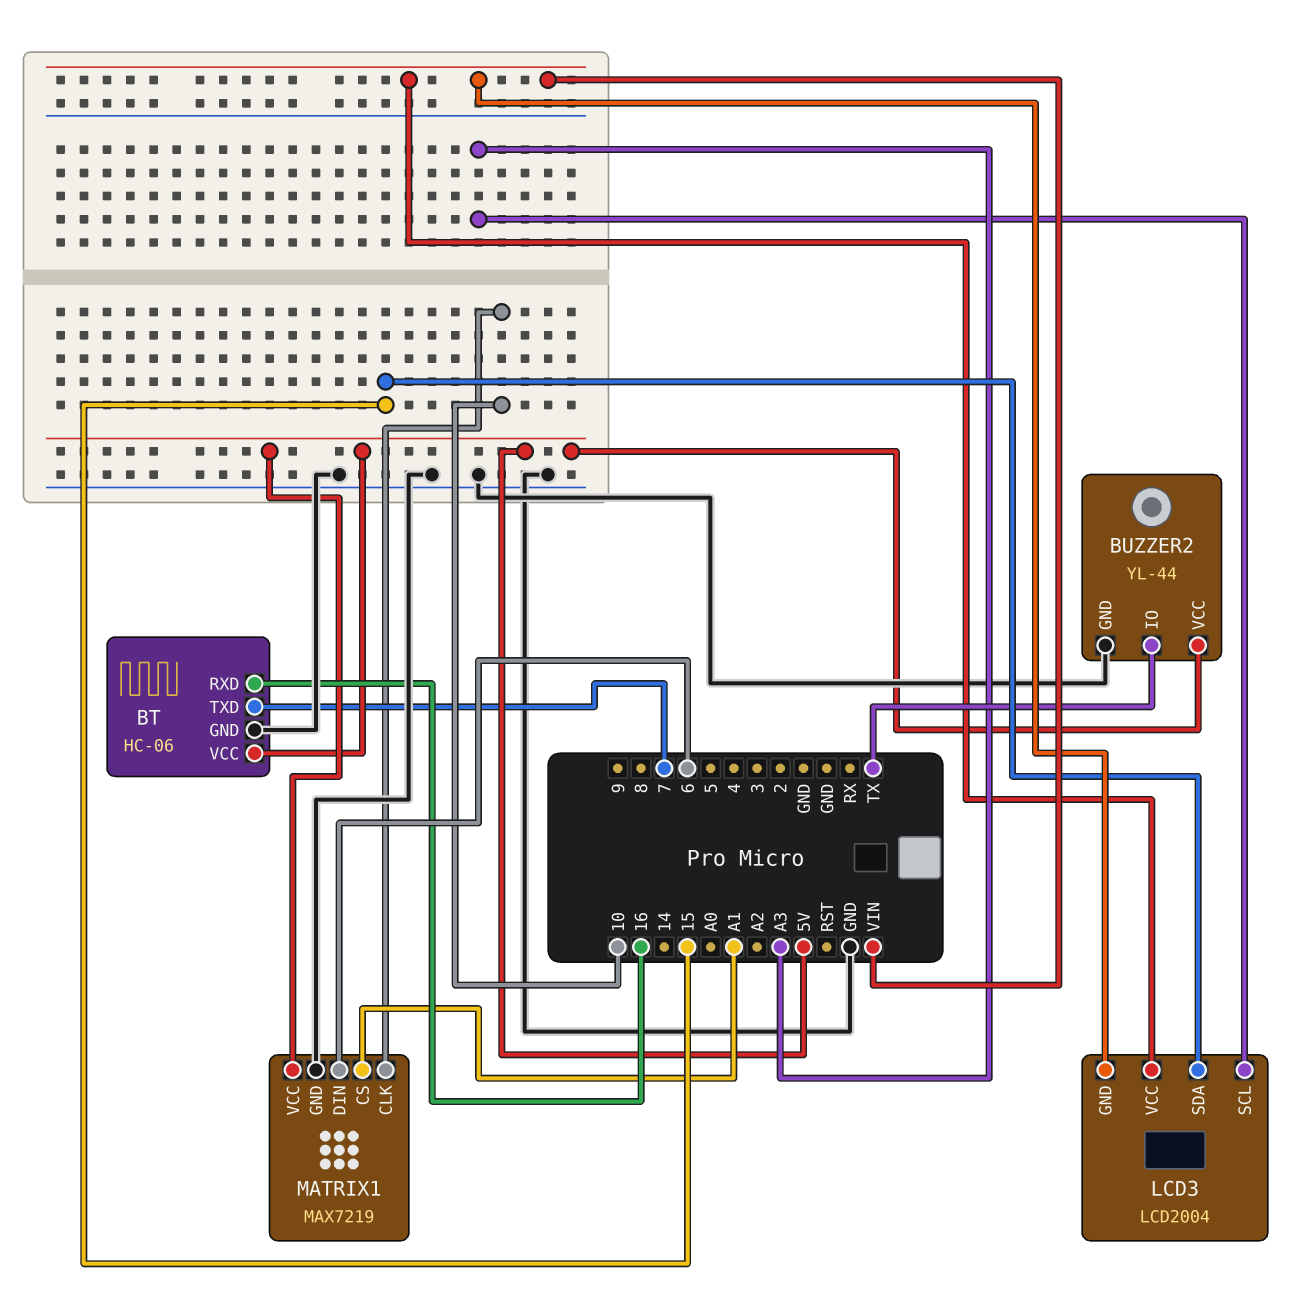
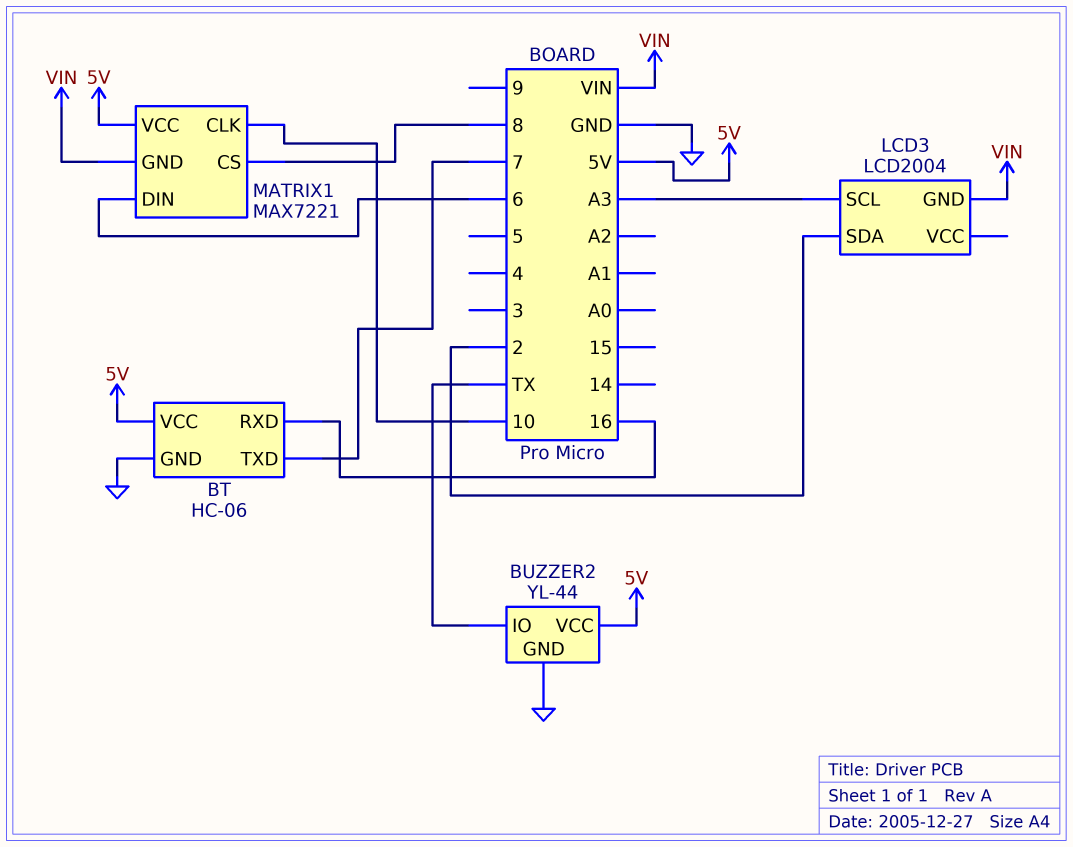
LCD3 pin SDA: 15 -> 2
LCD3 pin VCC: VIN -> none
MATRIX1: MAX7219 -> MAX7221
MATRIX1 pin CS: A1 -> 8
MATRIX1 pin GND: GND -> VIN

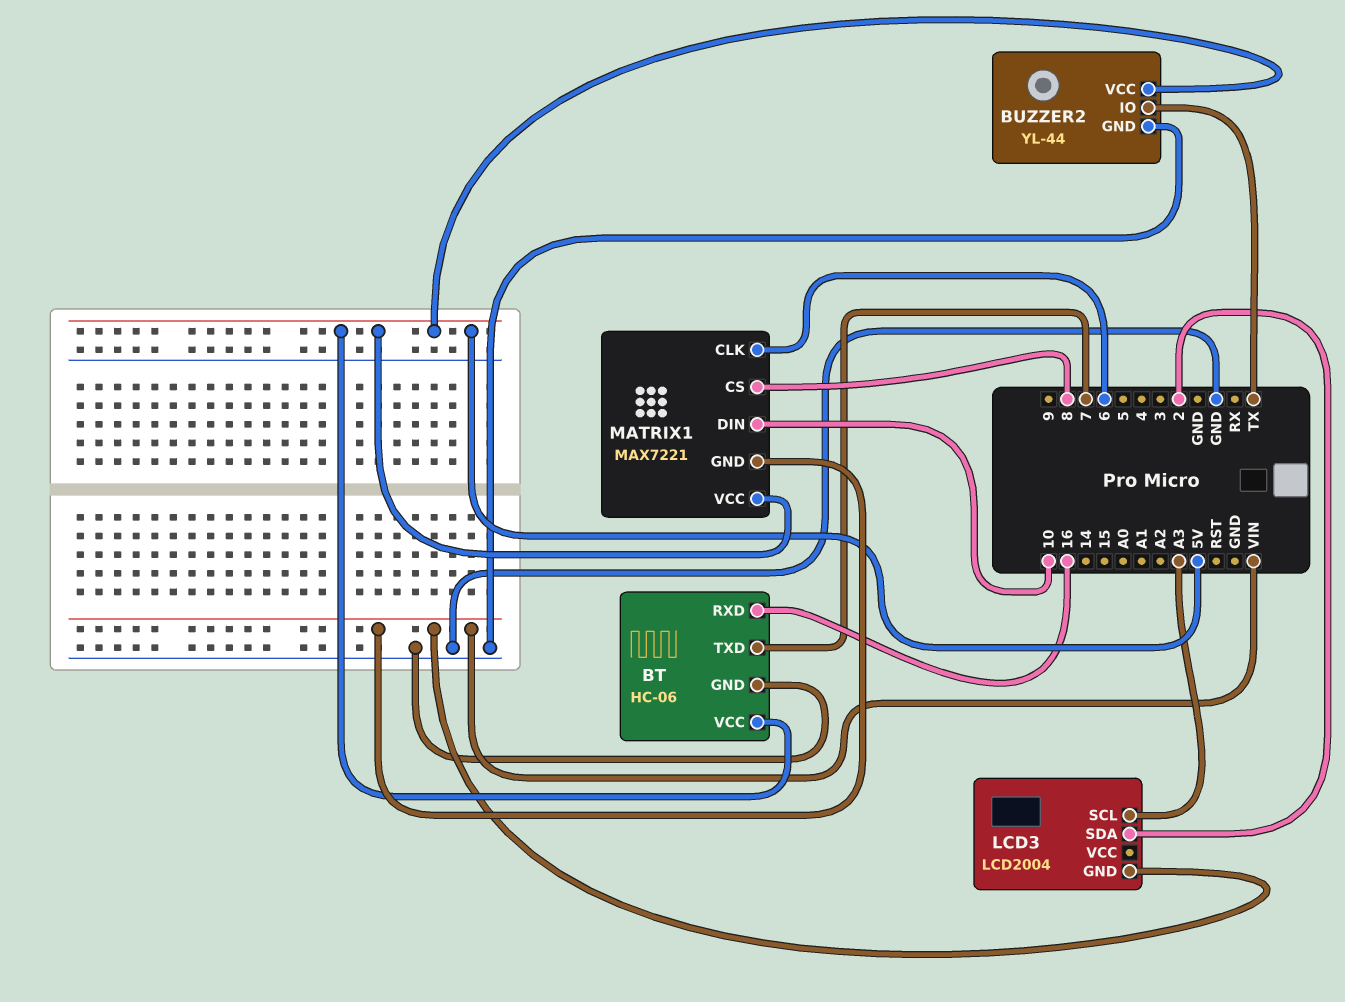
MATRIX1 pin CLK: 10 -> 6
MATRIX1 pin DIN: 6 -> 10

